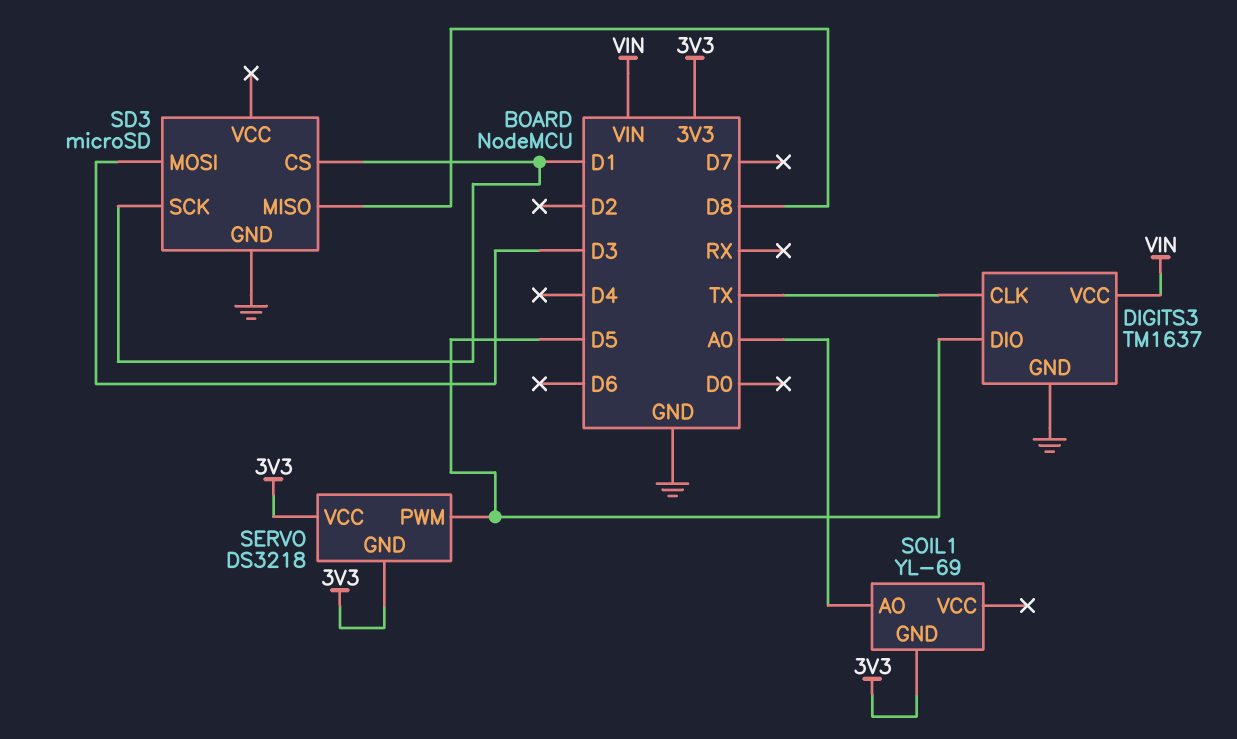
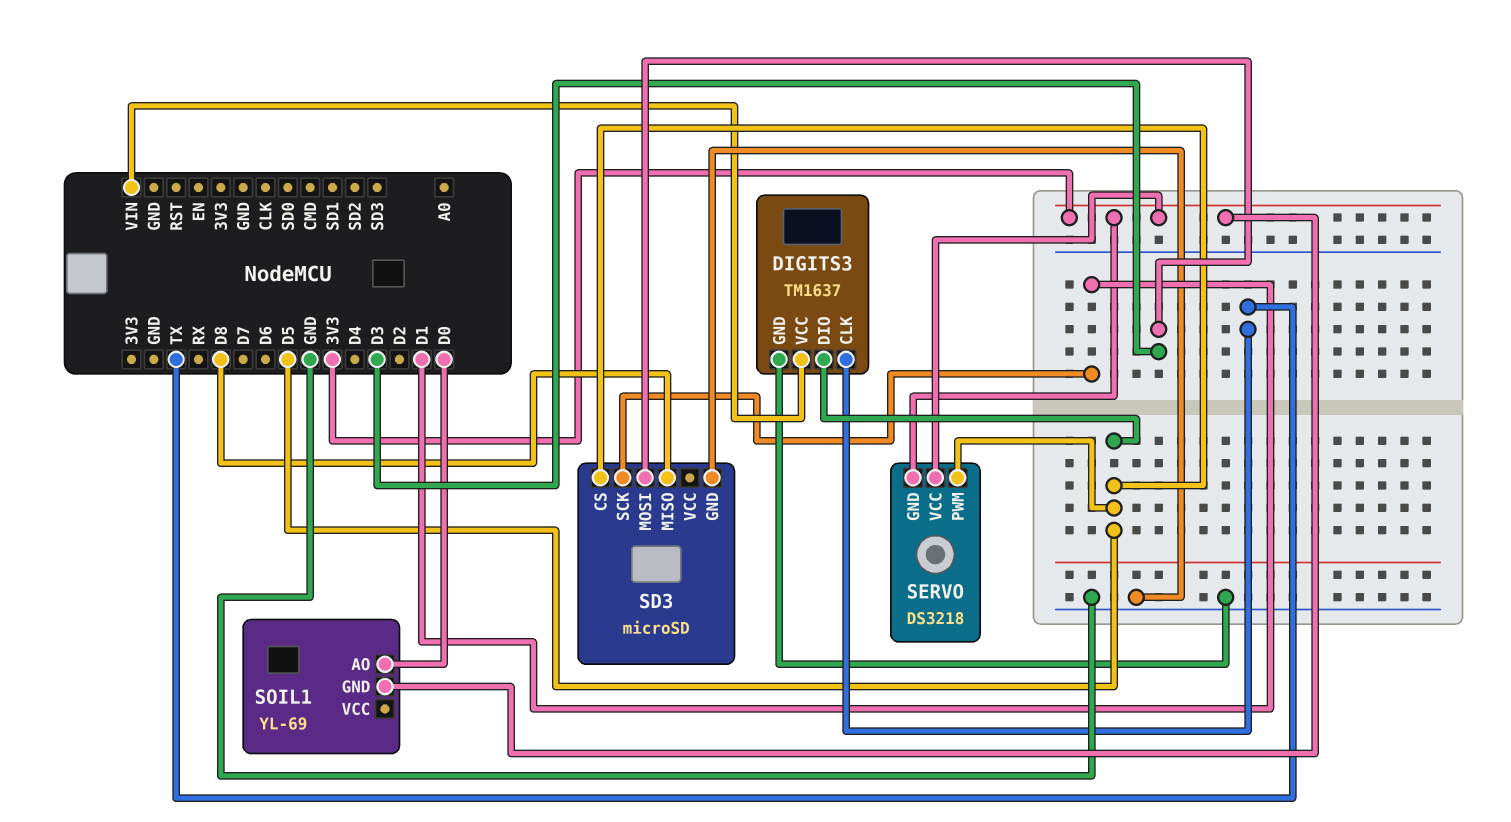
SD3 pin CS: D1 -> D5
SOIL1 pin AO: A0 -> D0

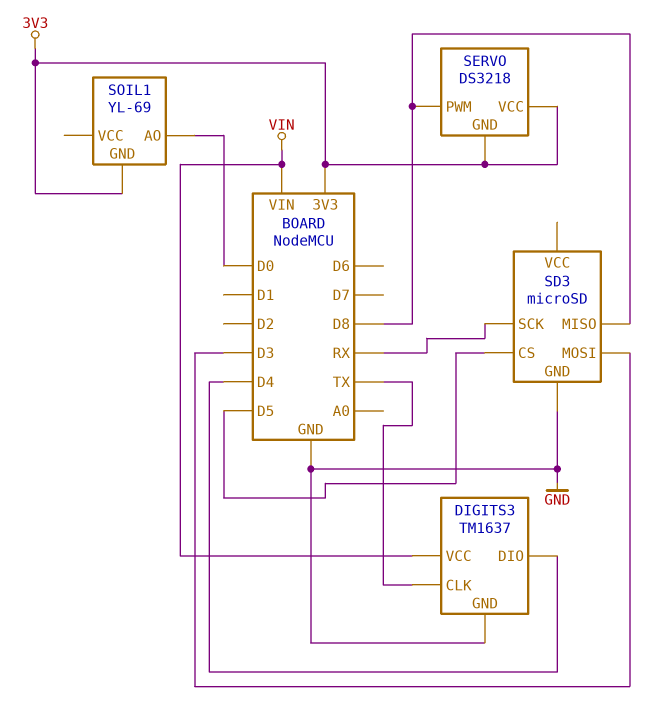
DIGITS3 pin DIO: D5 -> D4
SD3 pin SCK: D1 -> RX
SERVO pin PWM: D5 -> D8

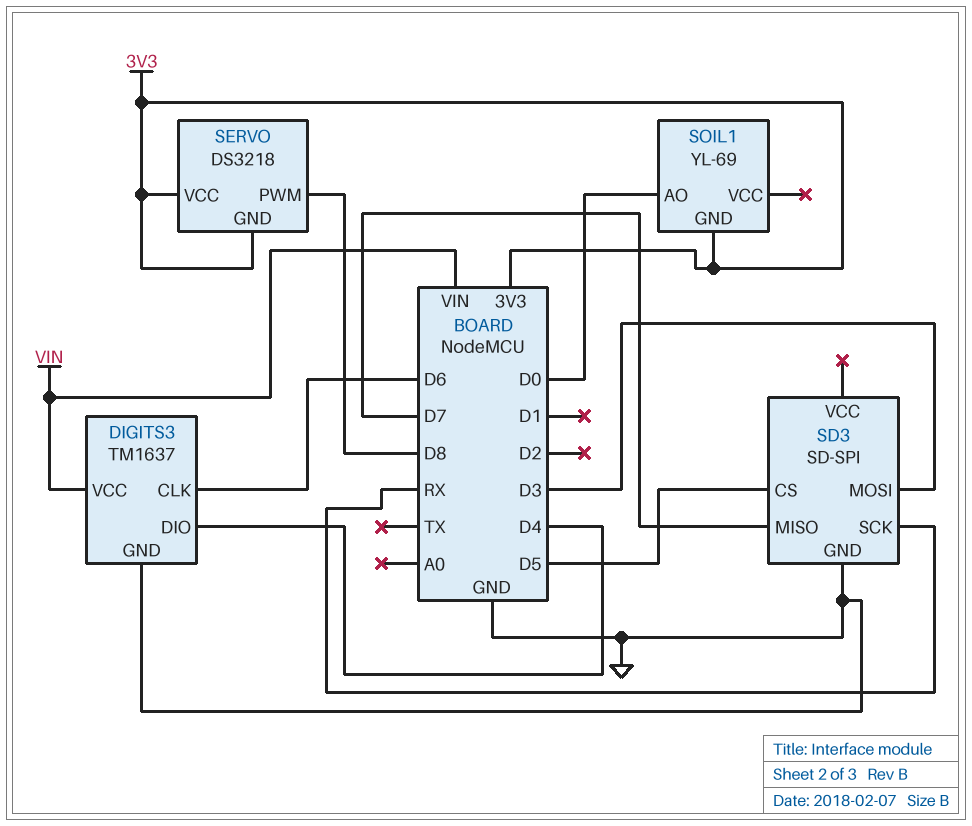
DIGITS3 pin CLK: TX -> D6
SD3: microSD -> SD-SPI
SD3 pin MISO: D8 -> D7

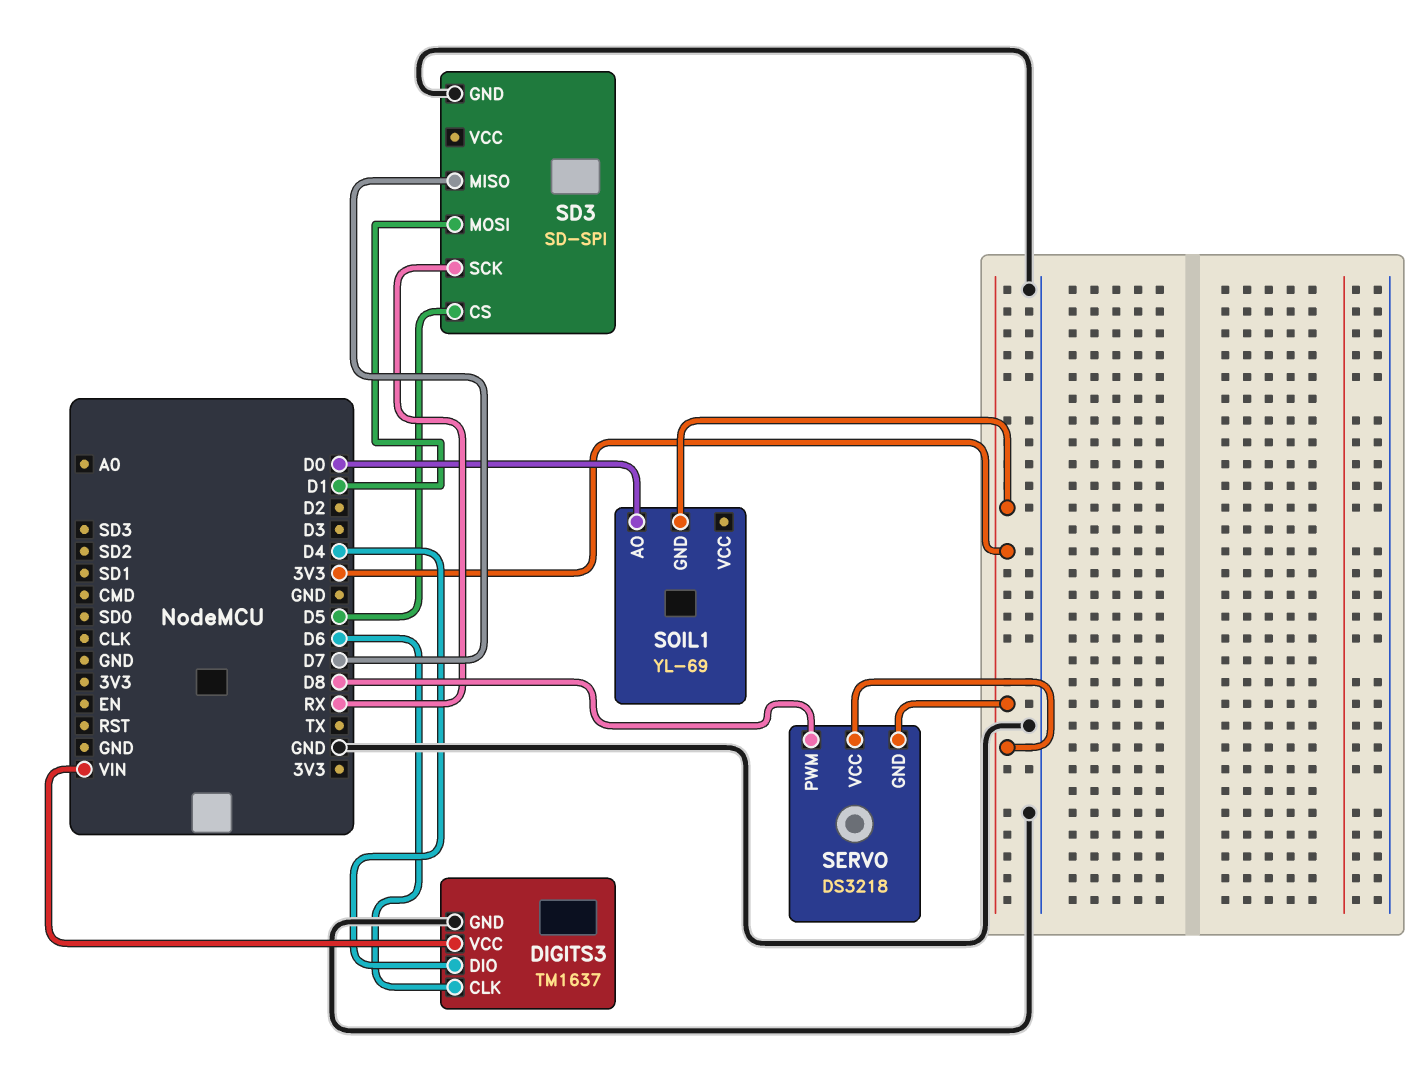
SD3 pin MOSI: D3 -> D1

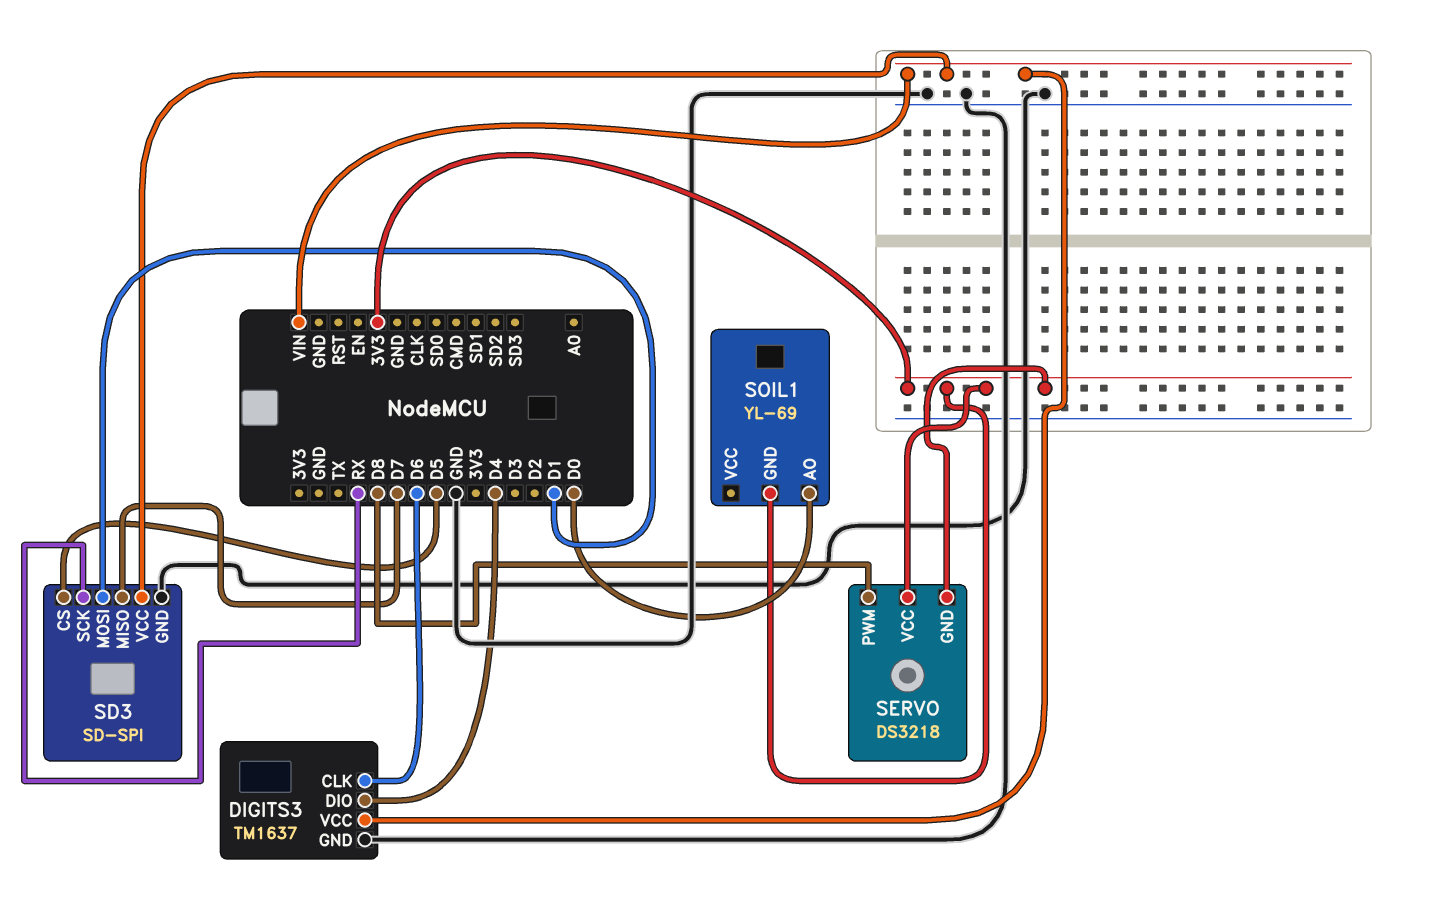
SD3 pin VCC: none -> VIN

